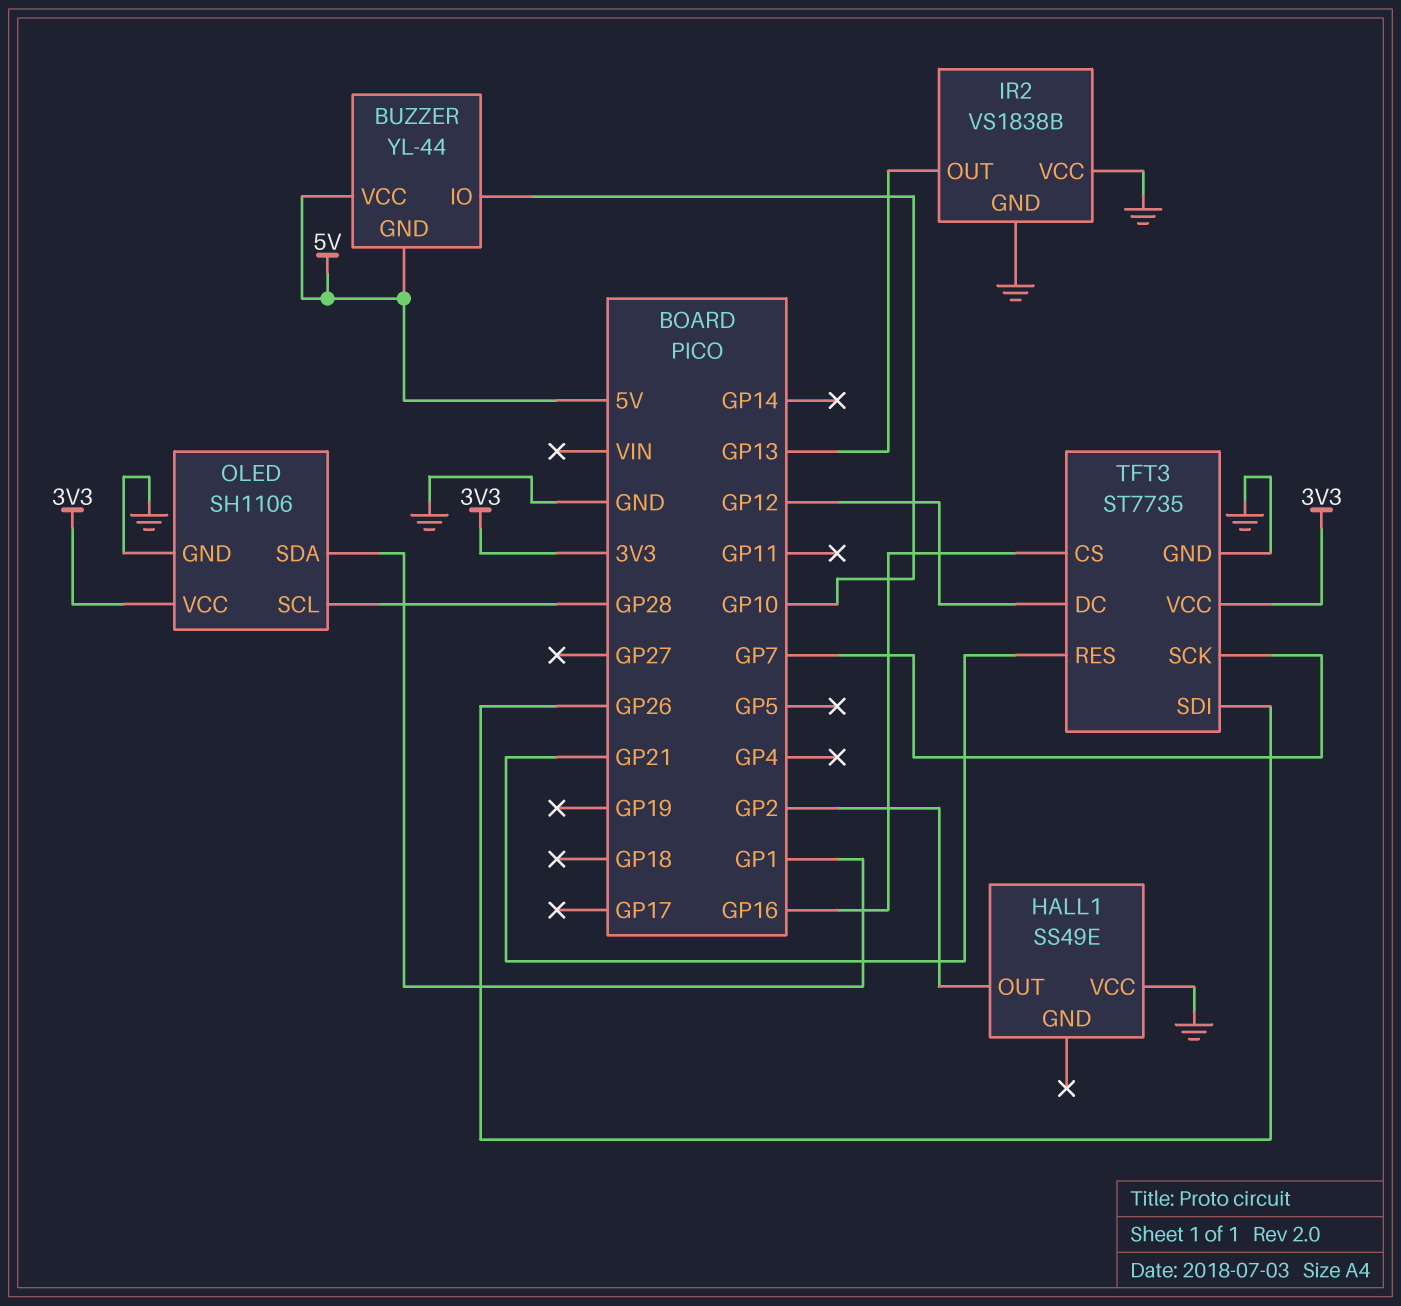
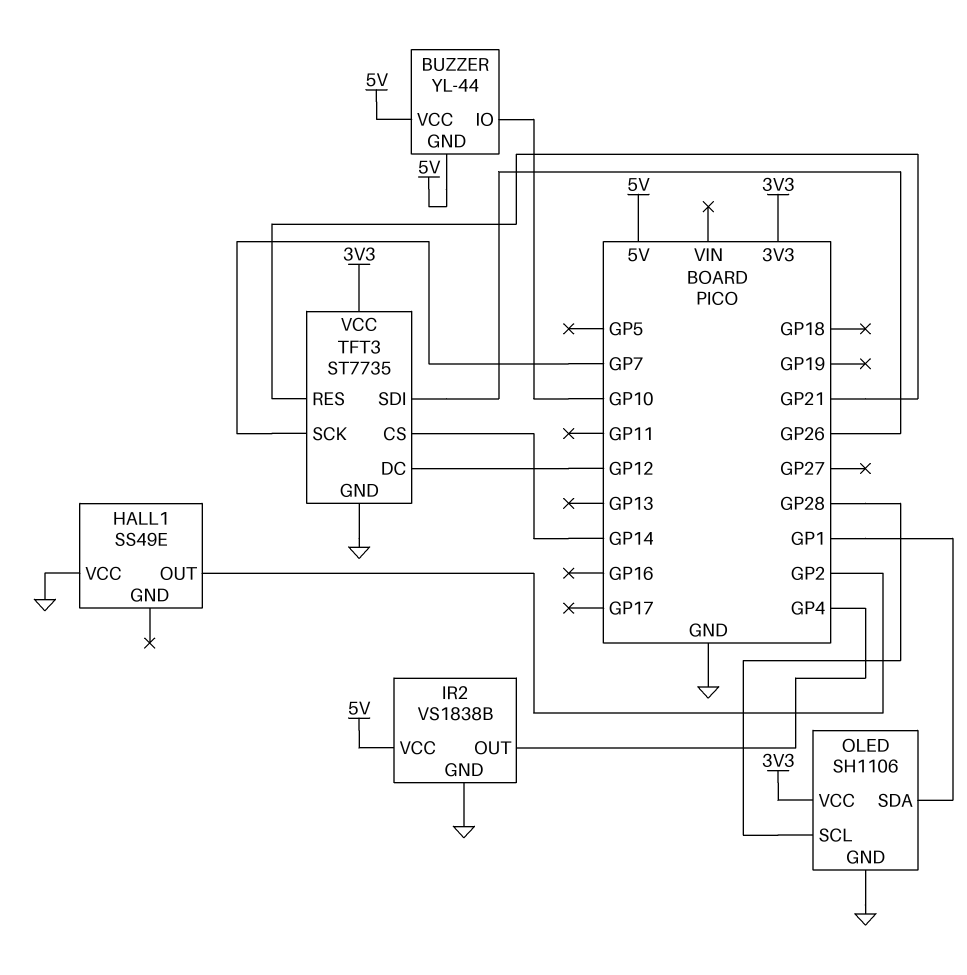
IR2 pin OUT: GP13 -> GP4
IR2 pin VCC: GND -> 5V
TFT3 pin CS: GP16 -> GP14

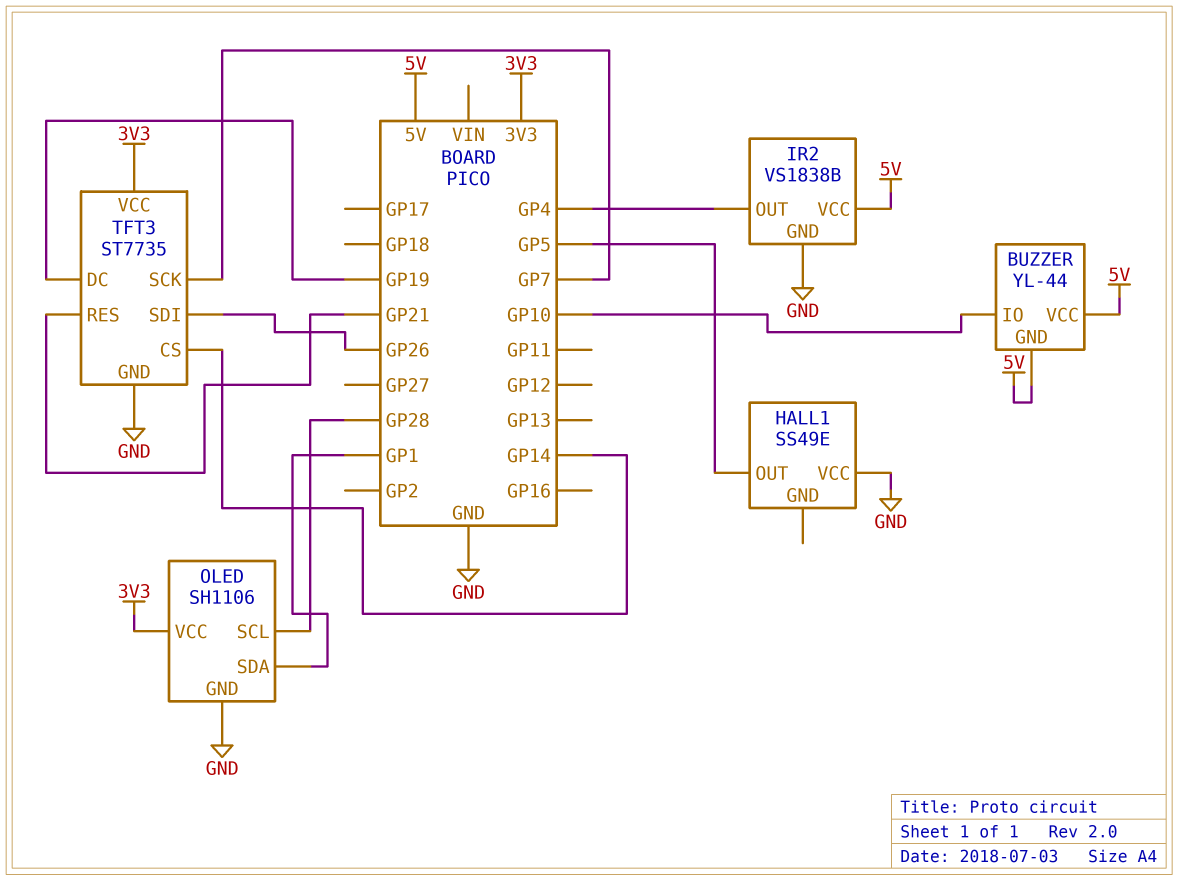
HALL1 pin OUT: GP2 -> GP5
TFT3 pin DC: GP12 -> GP19

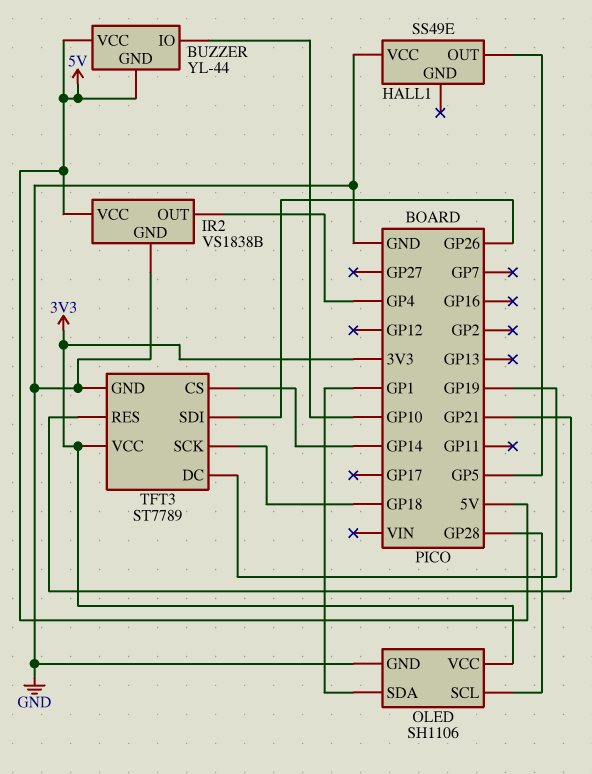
TFT3: ST7735 -> ST7789
TFT3 pin SCK: GP7 -> GP18

